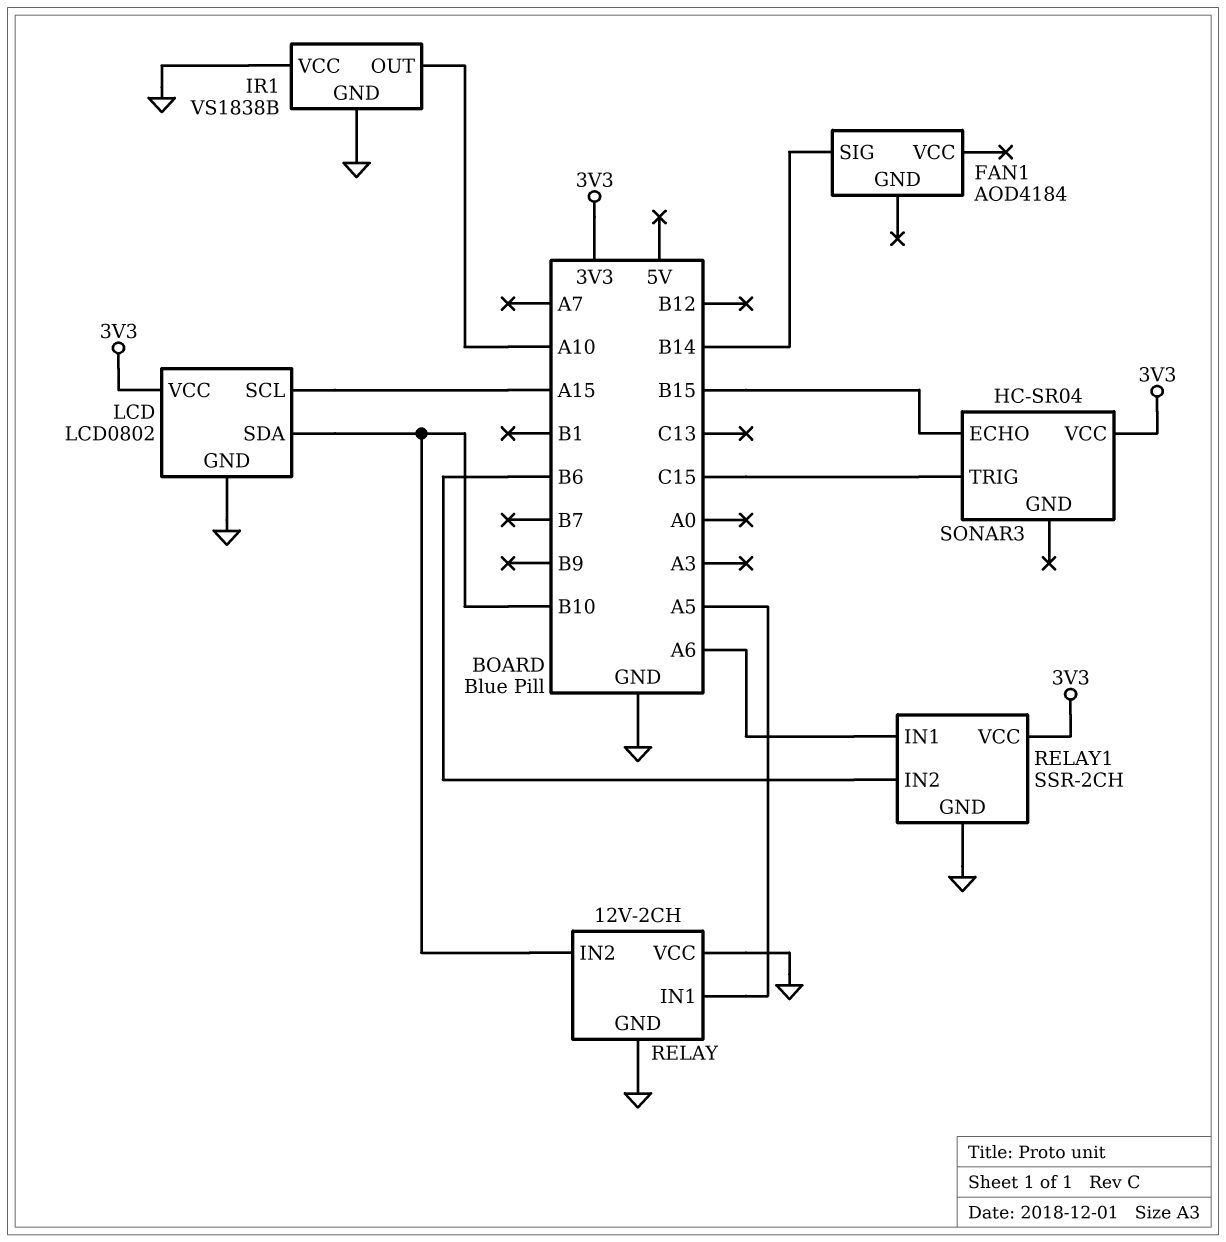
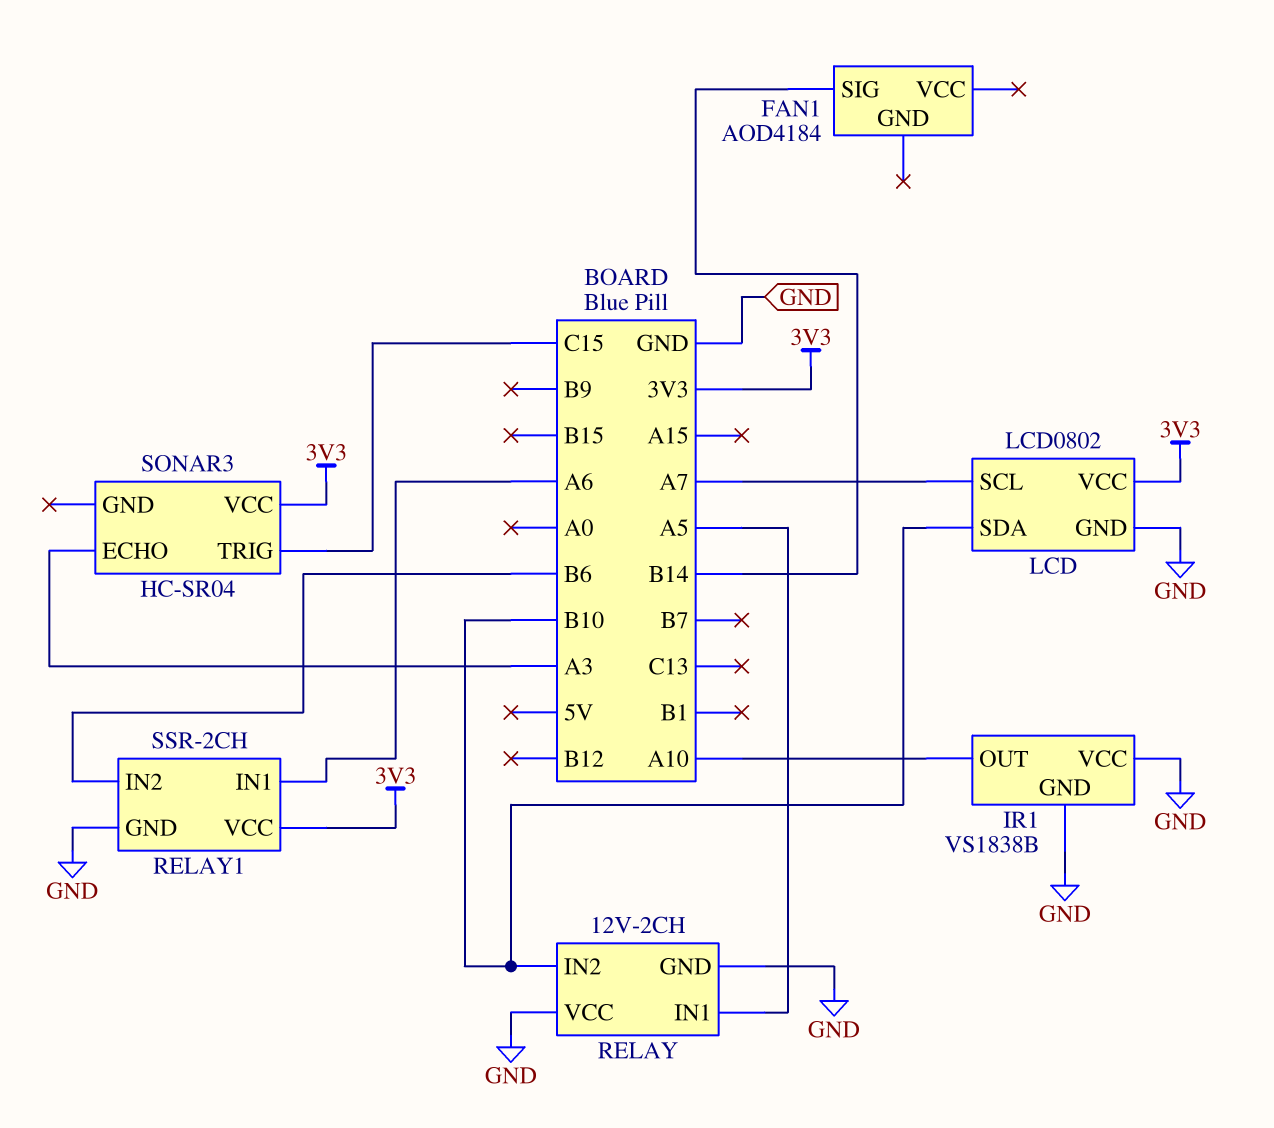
LCD pin SCL: A15 -> A7
SONAR3 pin ECHO: B15 -> A3

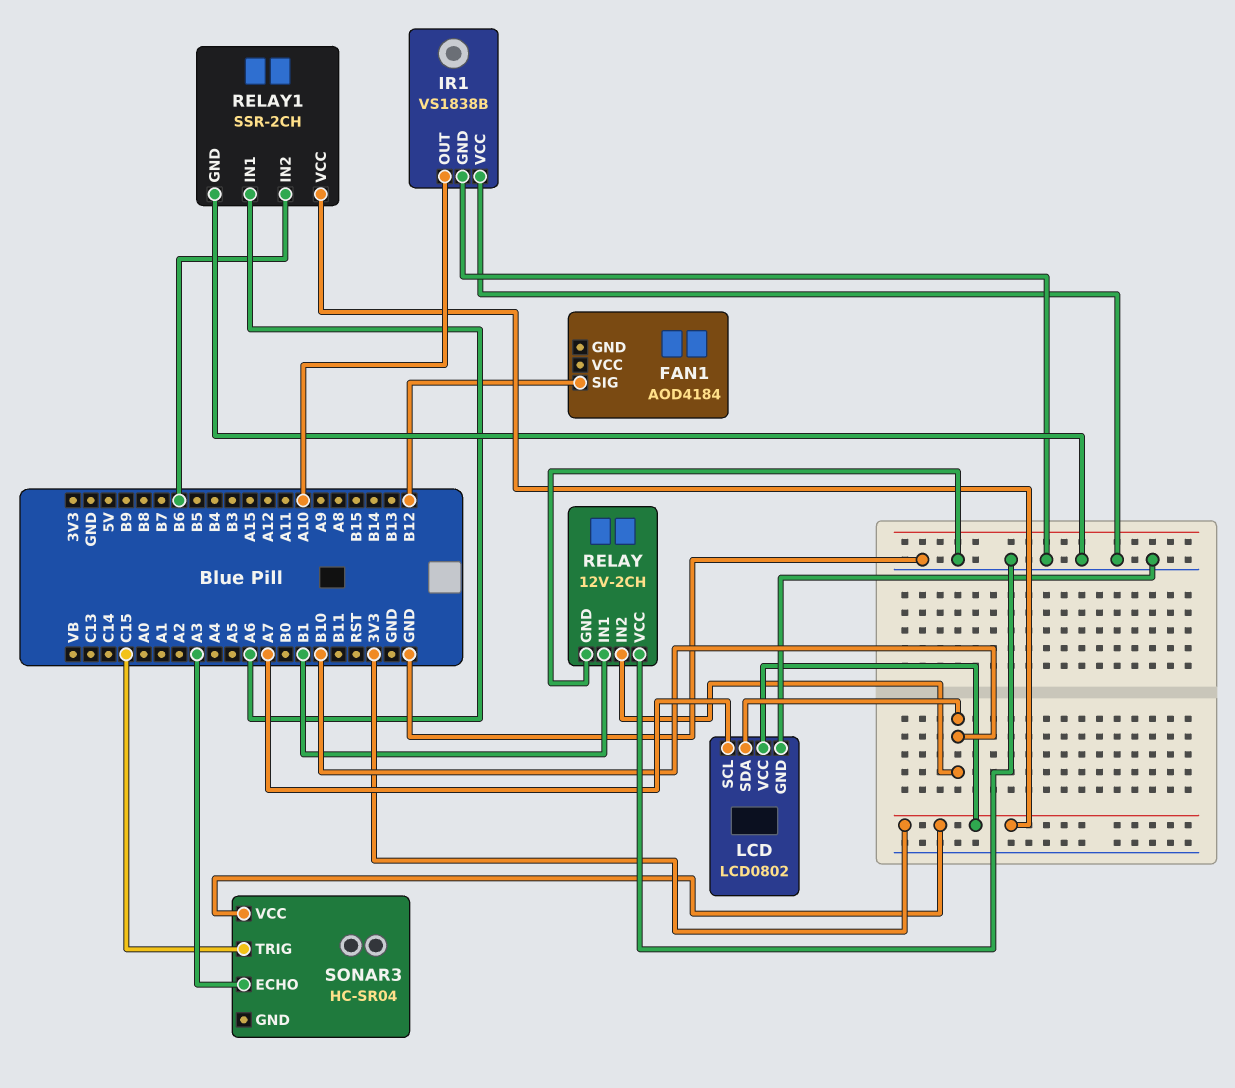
FAN1 pin SIG: B14 -> B12
RELAY pin IN1: A5 -> B1

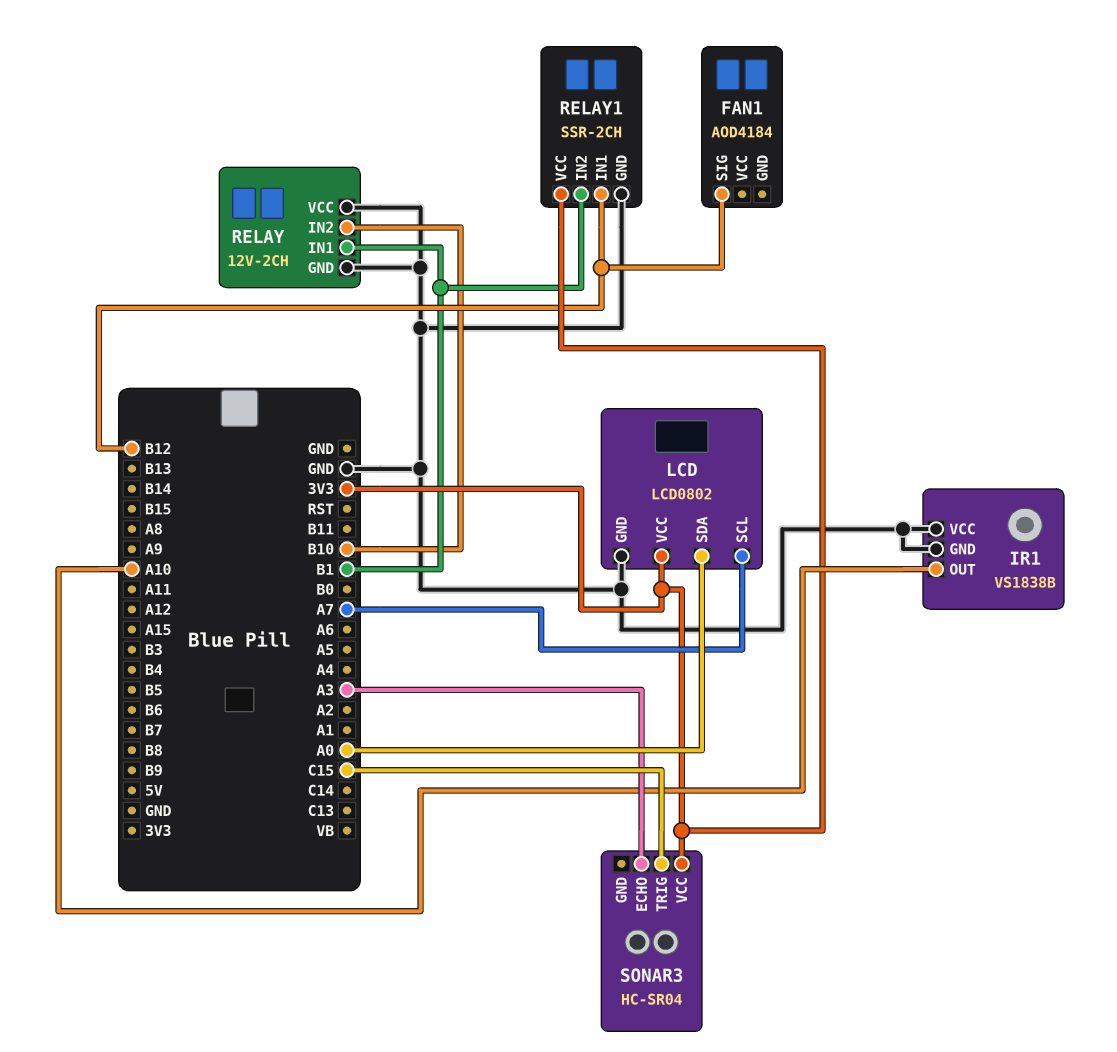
LCD pin SDA: B10 -> A0
RELAY1 pin IN1: A6 -> B12
RELAY1 pin IN2: B6 -> B1

